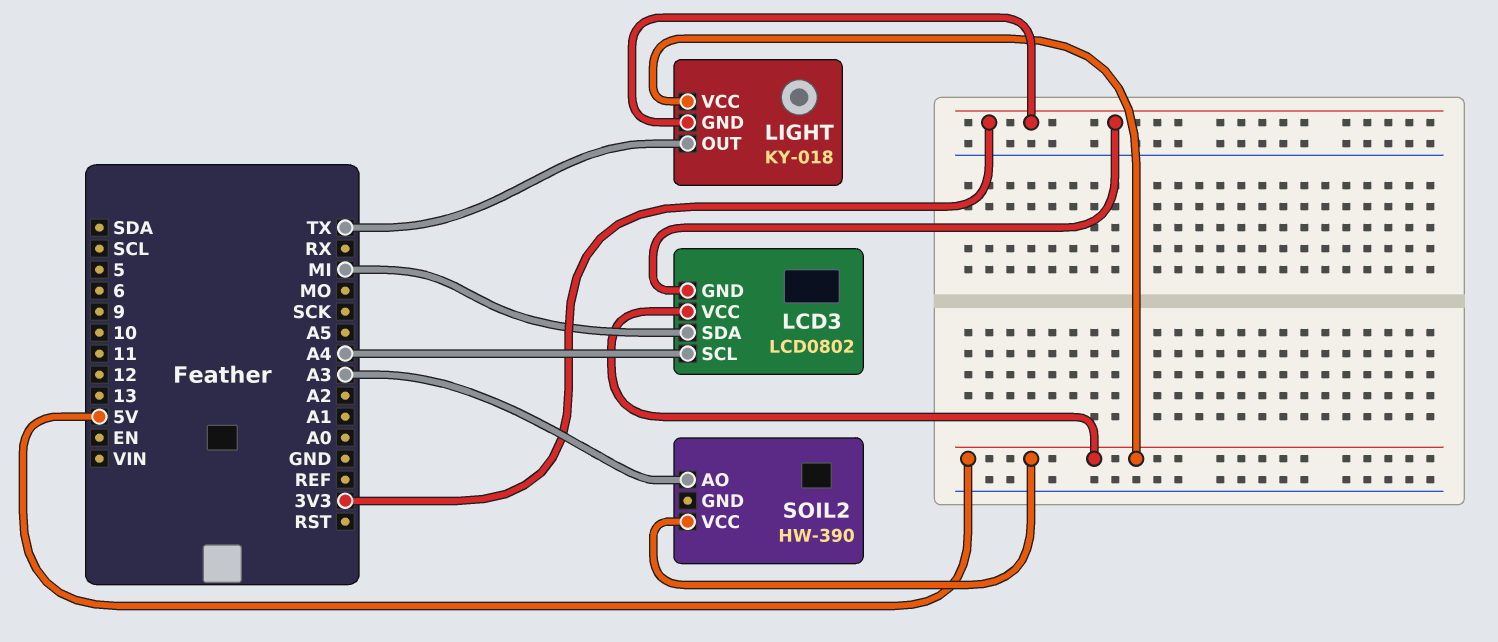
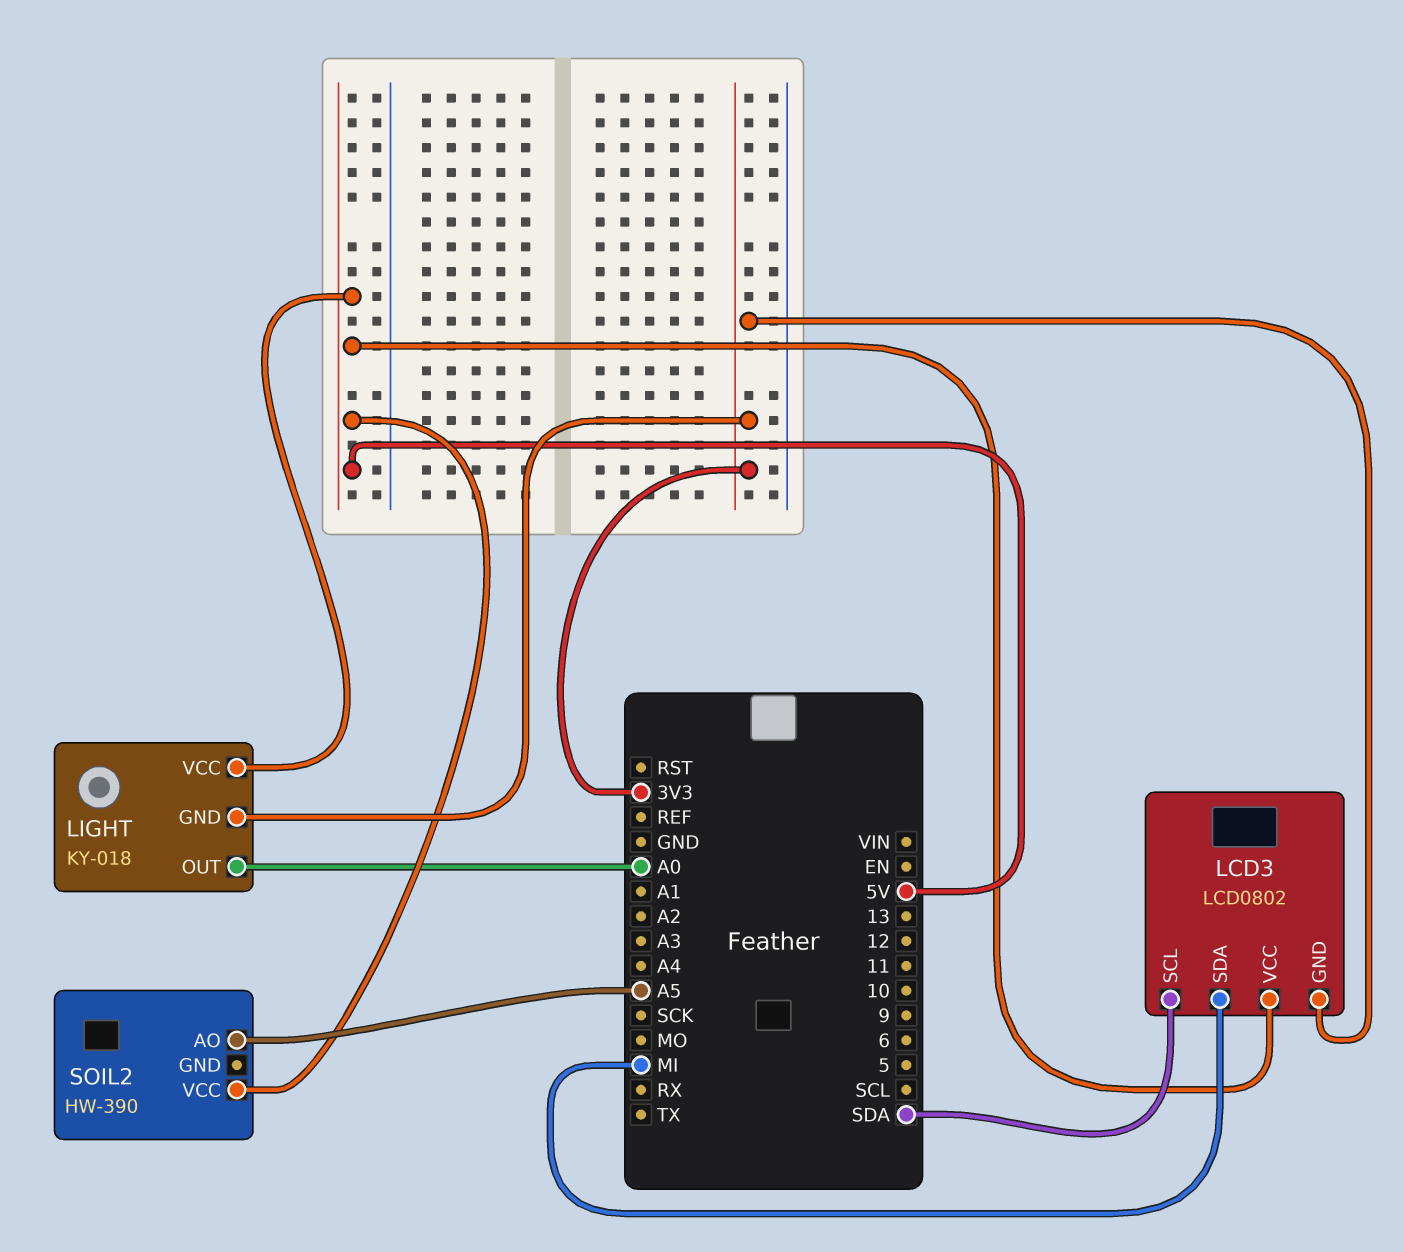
LCD3 pin SCL: A4 -> SDA
LIGHT pin OUT: TX -> A0
SOIL2 pin AO: A3 -> A5

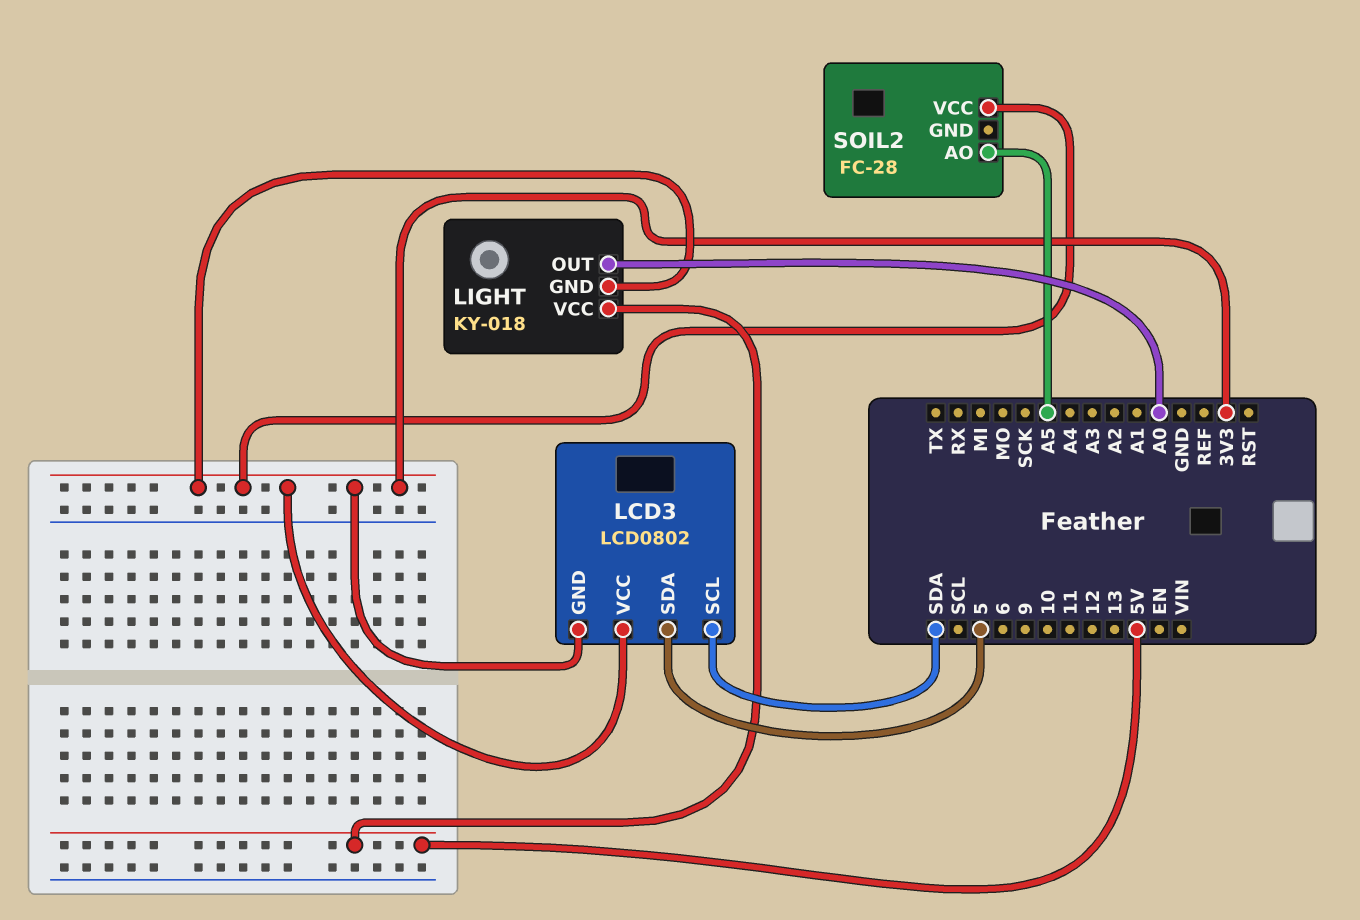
LCD3 pin SDA: MI -> 5
LCD3 pin VCC: 5V -> 3V3
SOIL2: HW-390 -> FC-28
SOIL2 pin VCC: 5V -> 3V3

